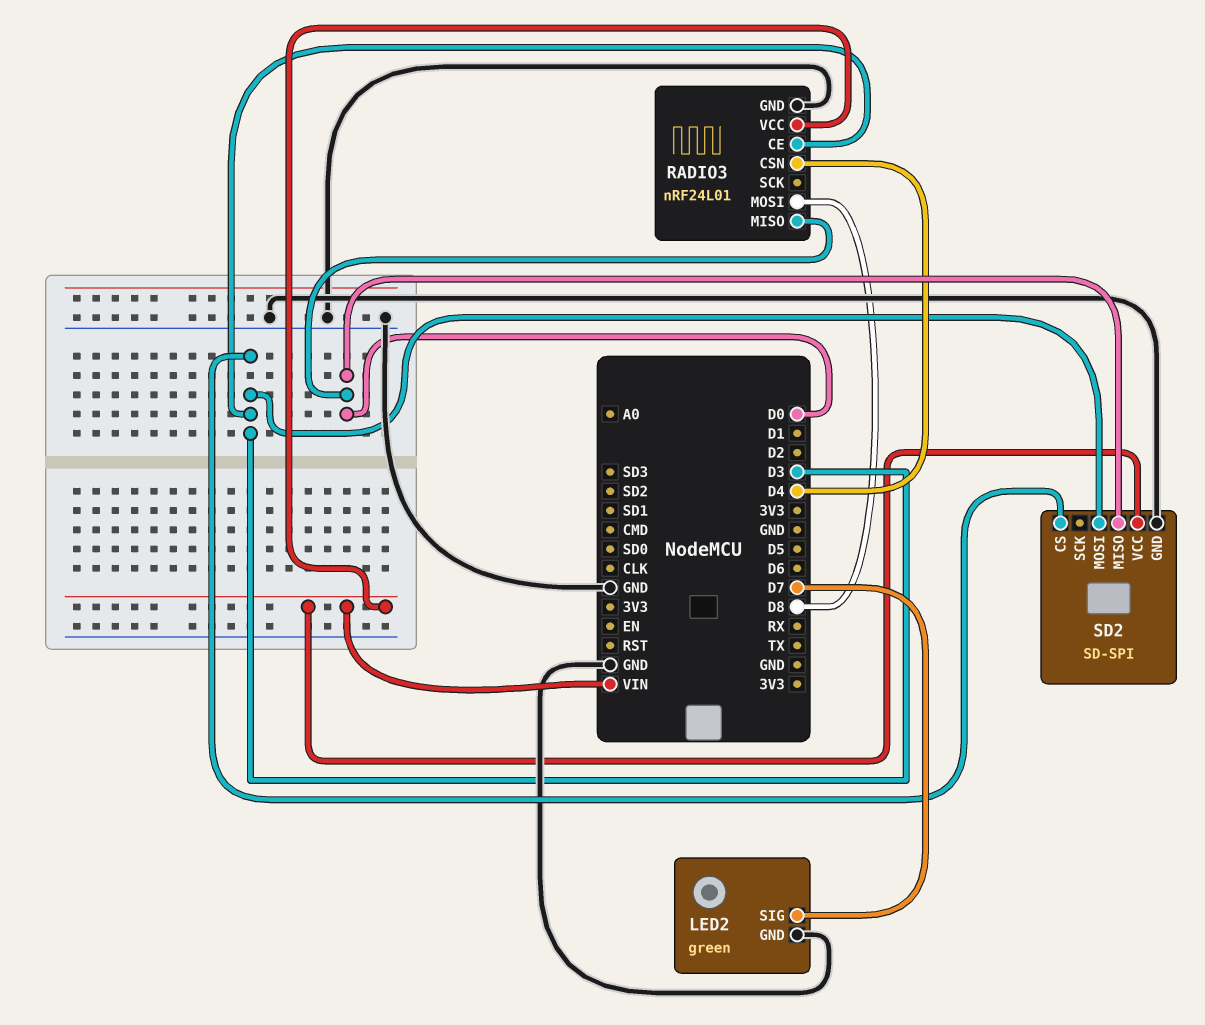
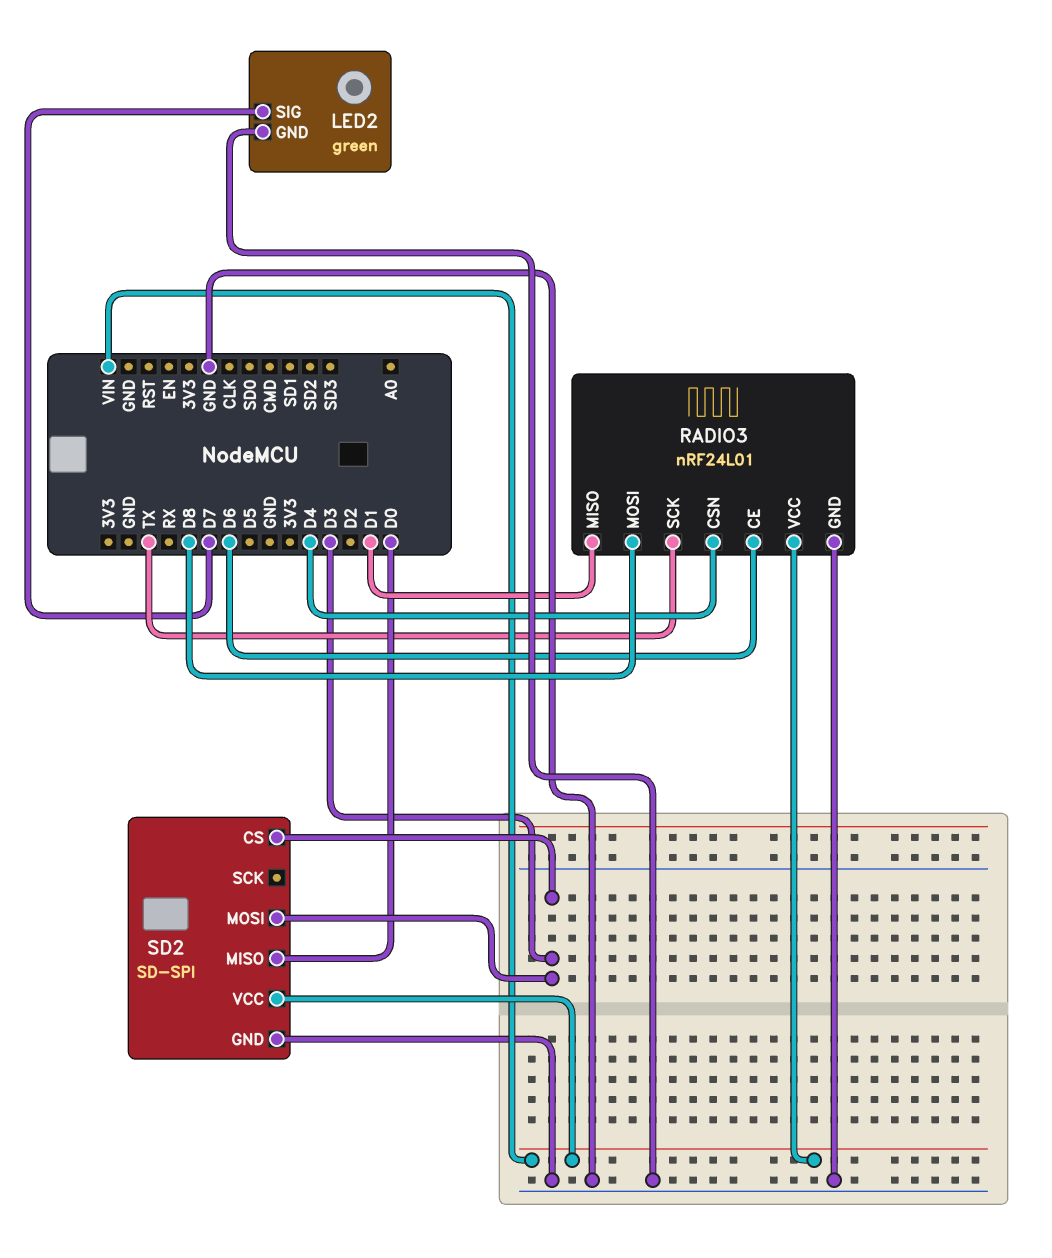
RADIO3 pin CE: D3 -> D6
RADIO3 pin MISO: D0 -> D1
RADIO3 pin SCK: none -> TX

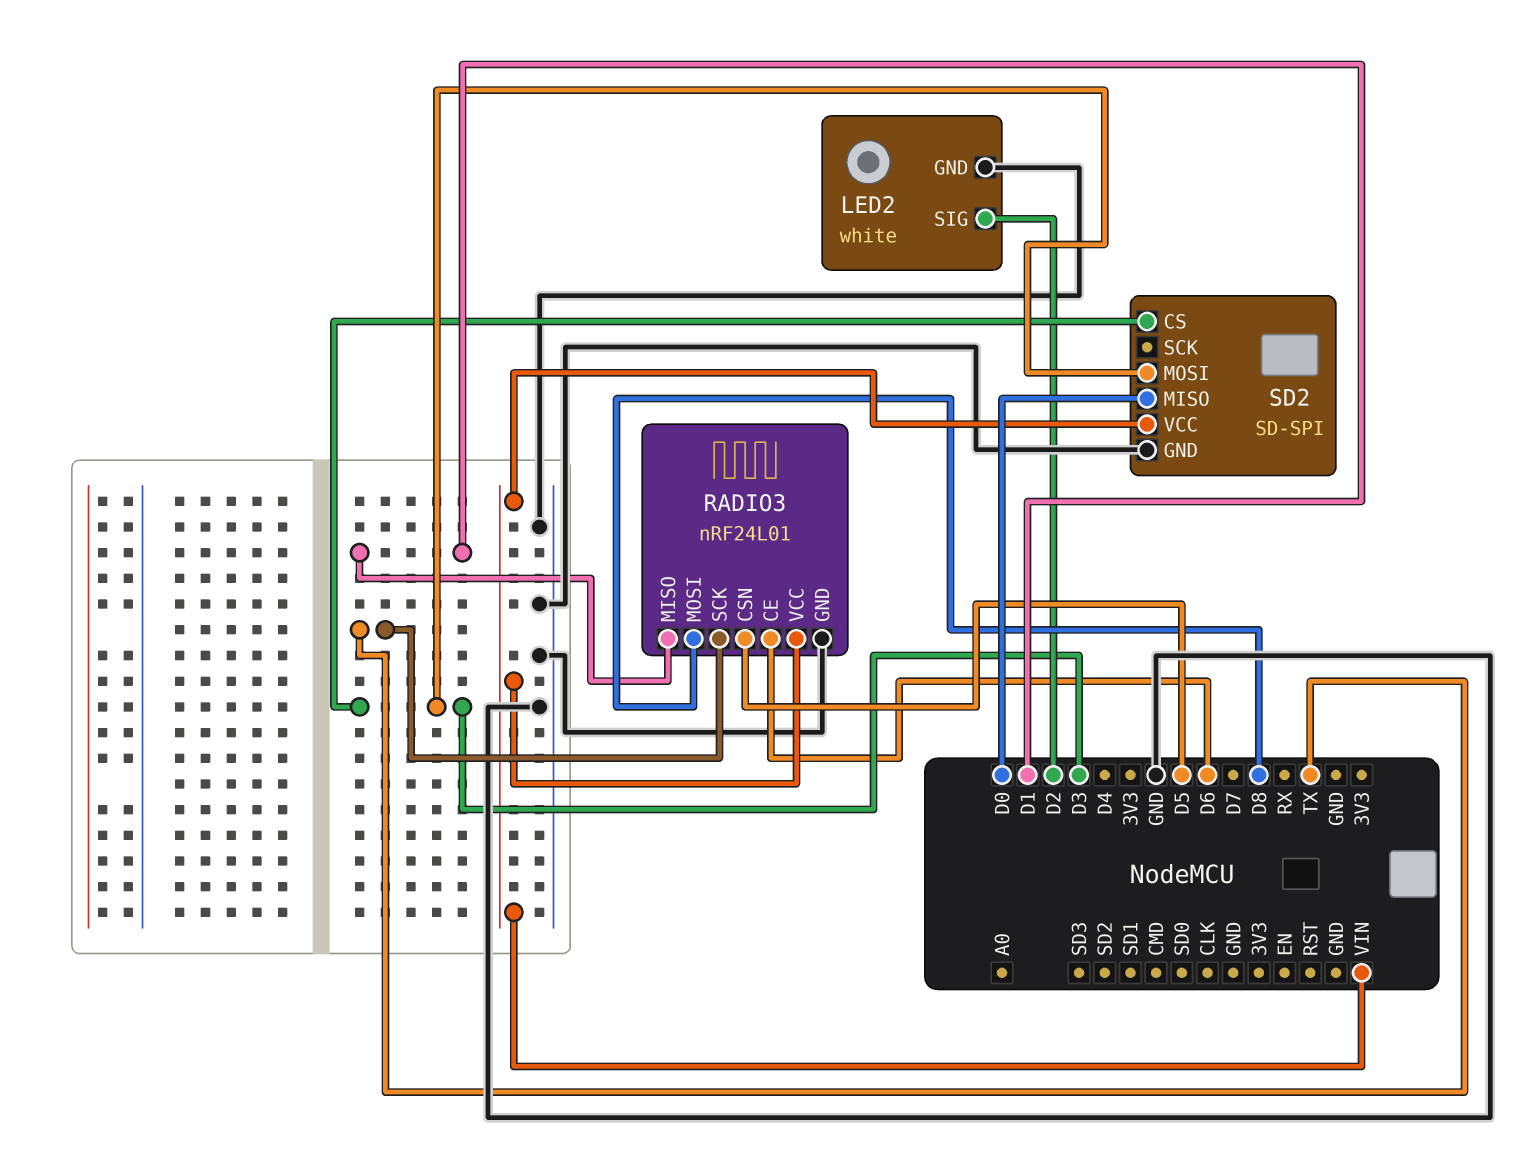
LED2: green -> white
LED2 pin SIG: D7 -> D2
RADIO3 pin CSN: D4 -> D5

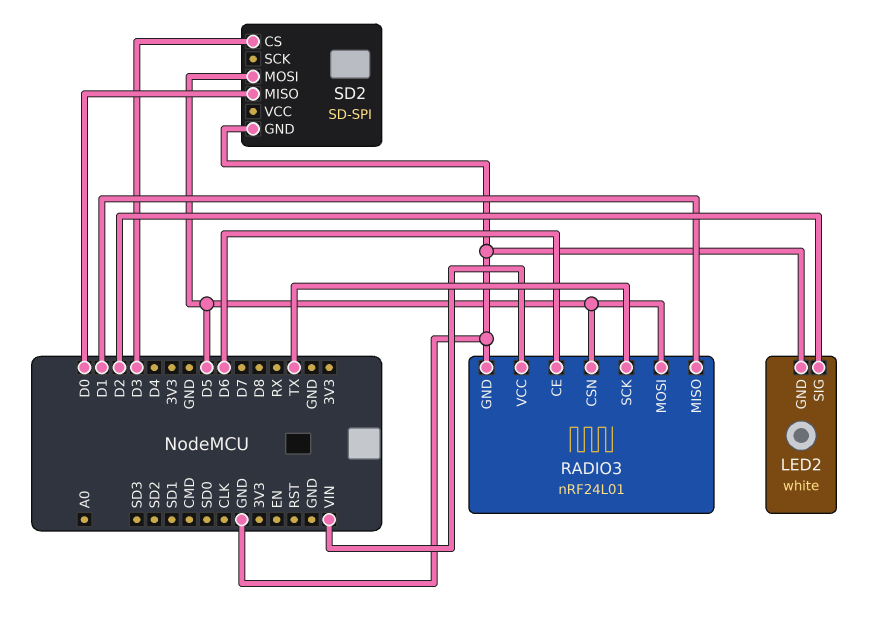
RADIO3 pin MOSI: D8 -> D5
SD2 pin MOSI: D3 -> D5
SD2 pin VCC: VIN -> none

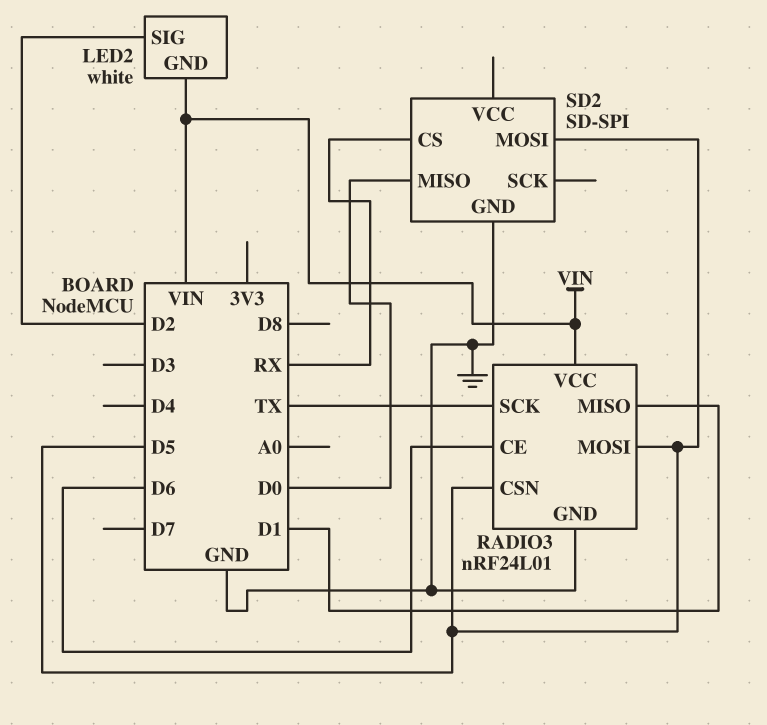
LED2 pin GND: GND -> VIN
SD2 pin CS: D3 -> RX

